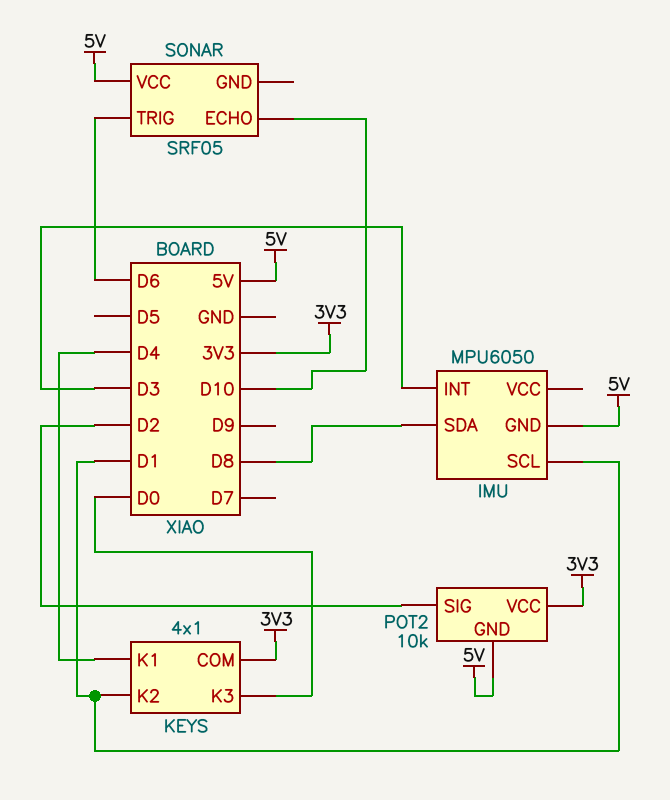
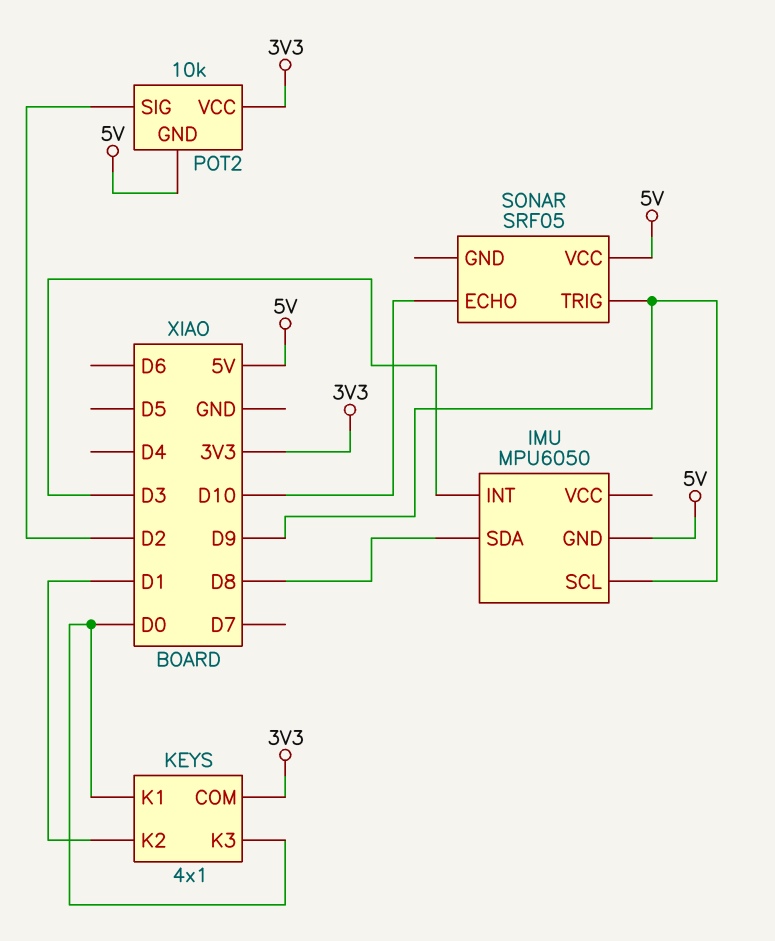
IMU pin SCL: D1 -> D9
KEYS pin K1: D4 -> D0
SONAR pin TRIG: D6 -> D9

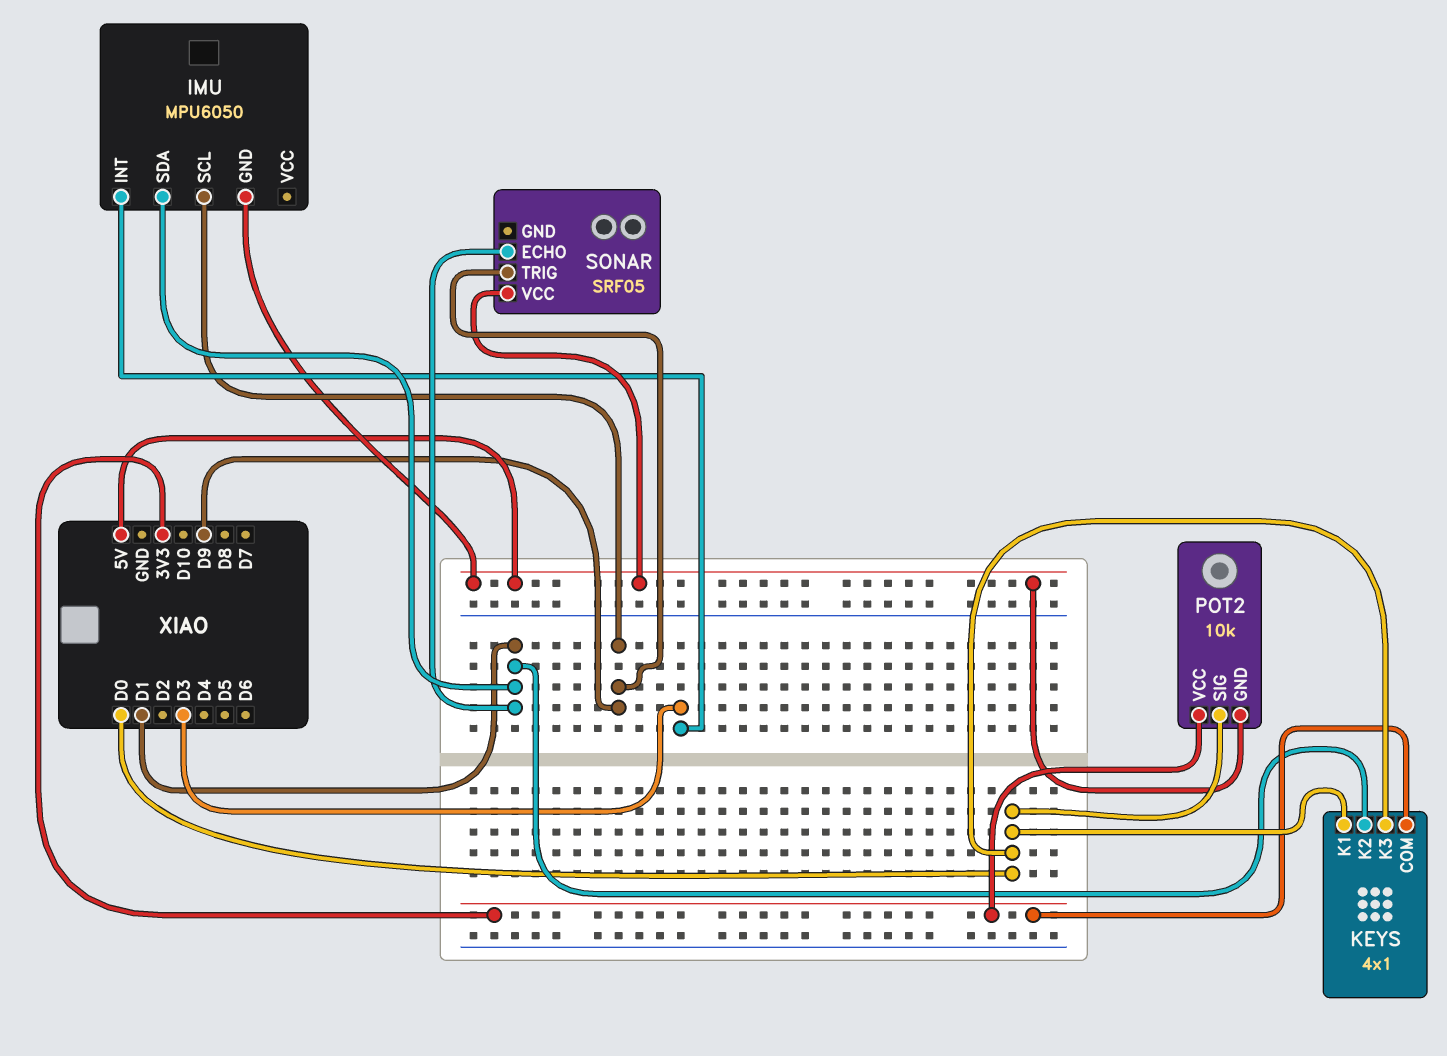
IMU pin SDA: D8 -> D1
POT2 pin SIG: D2 -> D0
SONAR pin ECHO: D10 -> D1

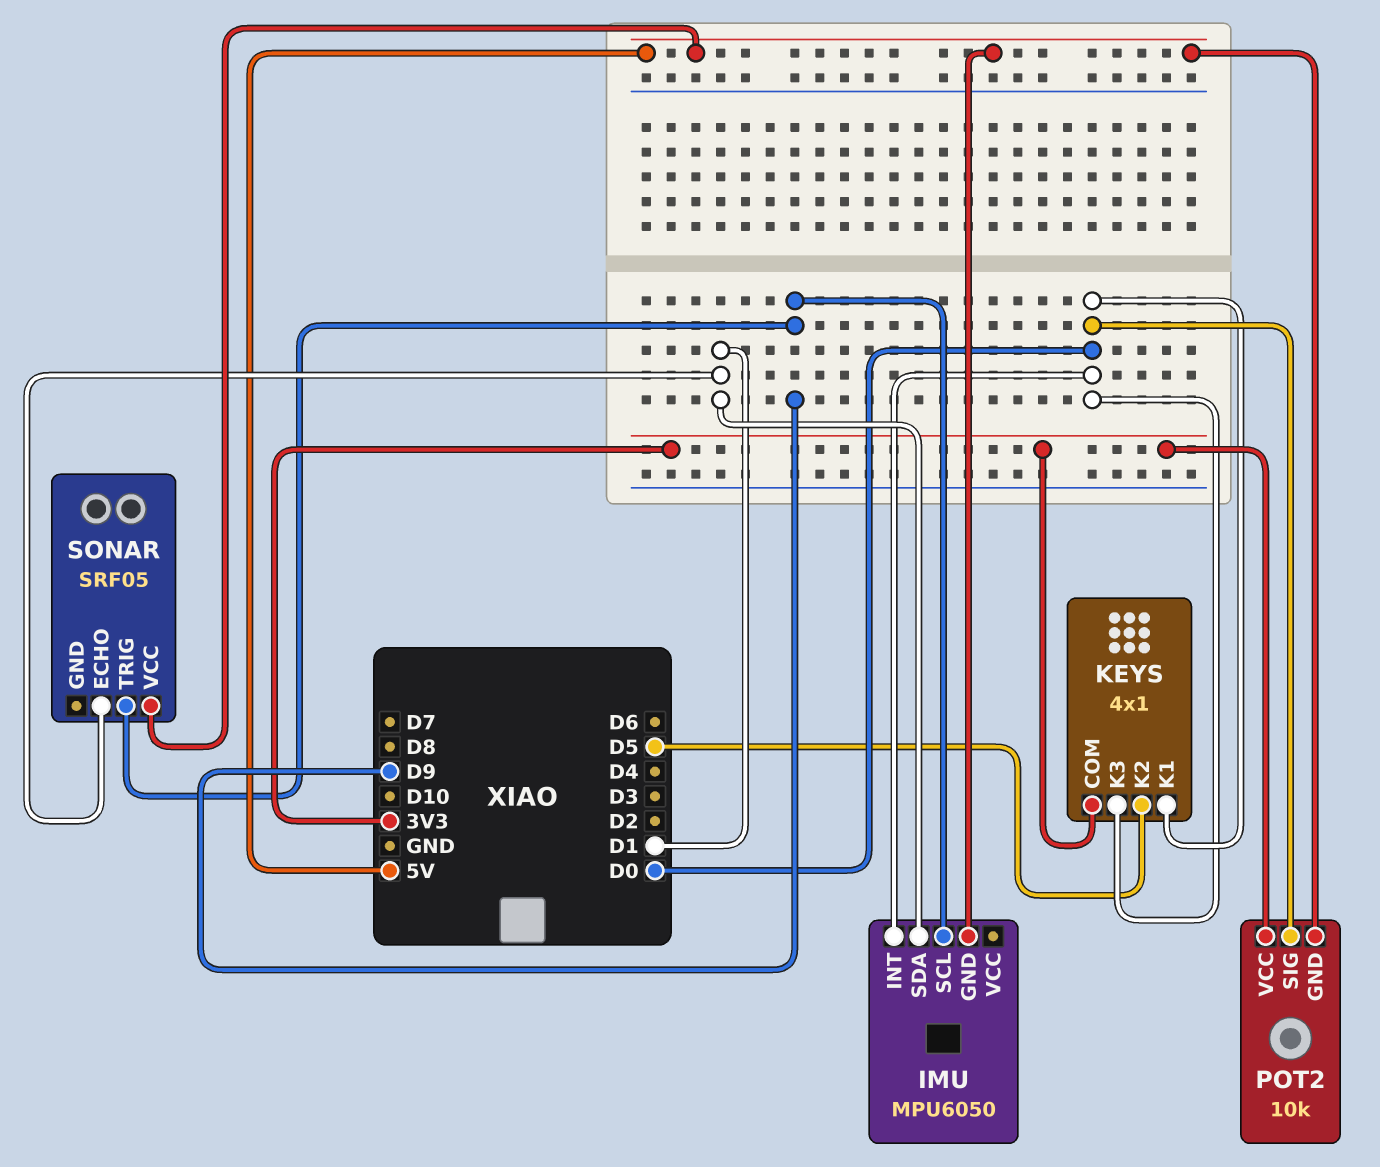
IMU pin INT: D3 -> D0
KEYS pin K2: D1 -> D5

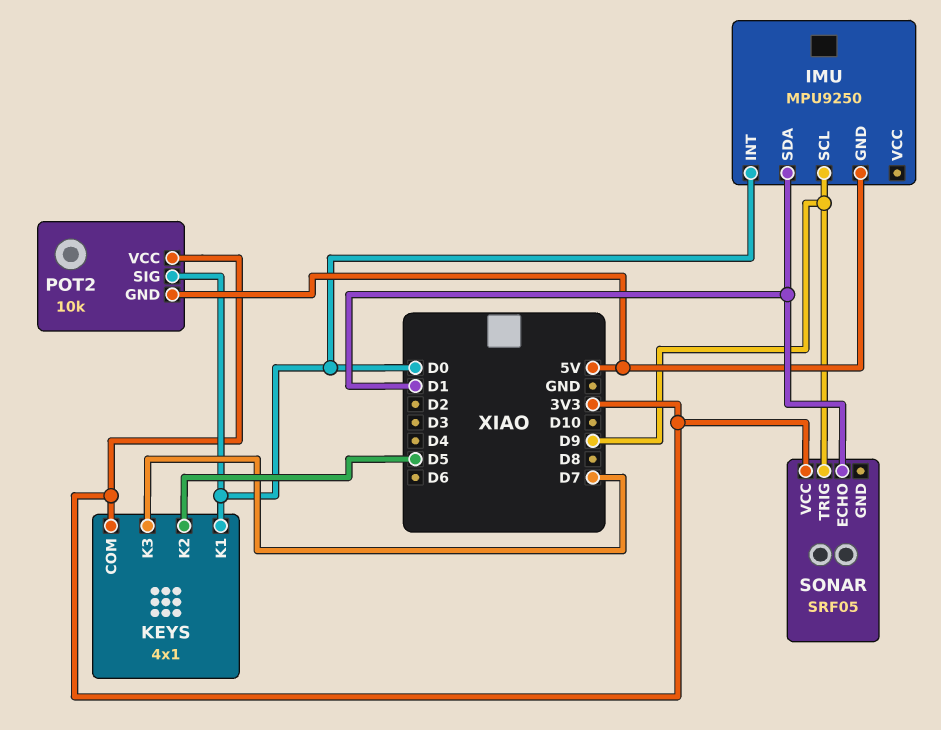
IMU: MPU6050 -> MPU9250
KEYS pin K3: D0 -> D7
SONAR pin VCC: 5V -> 3V3

